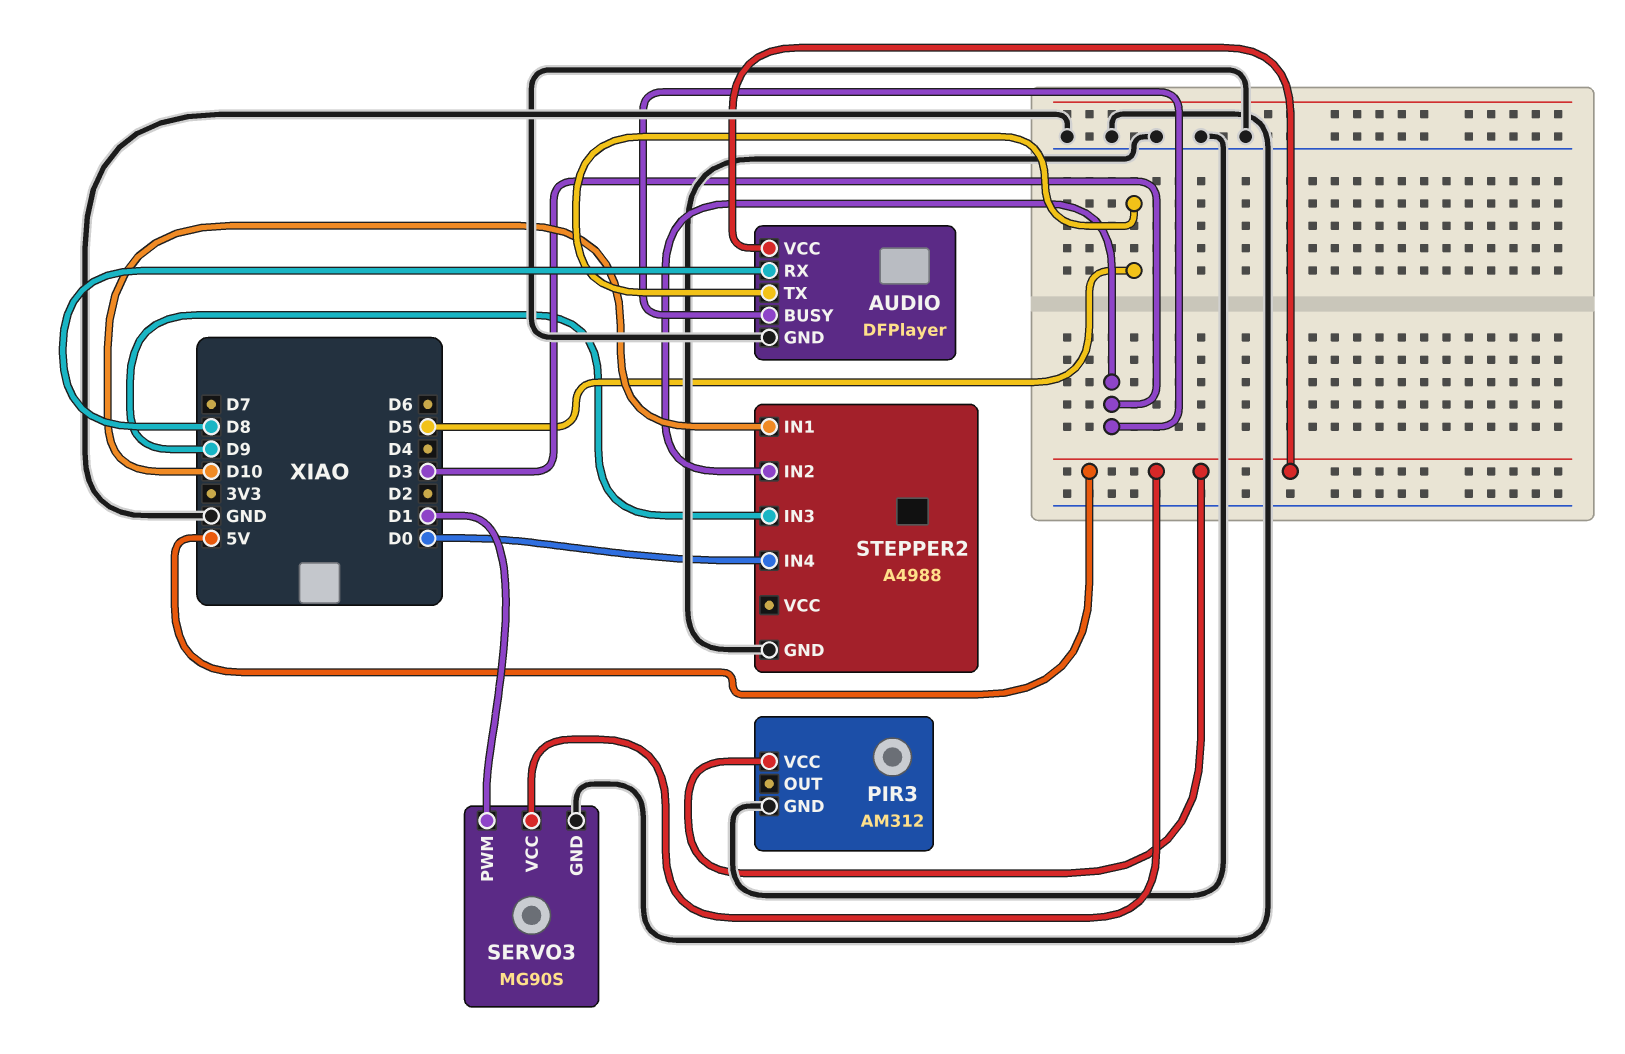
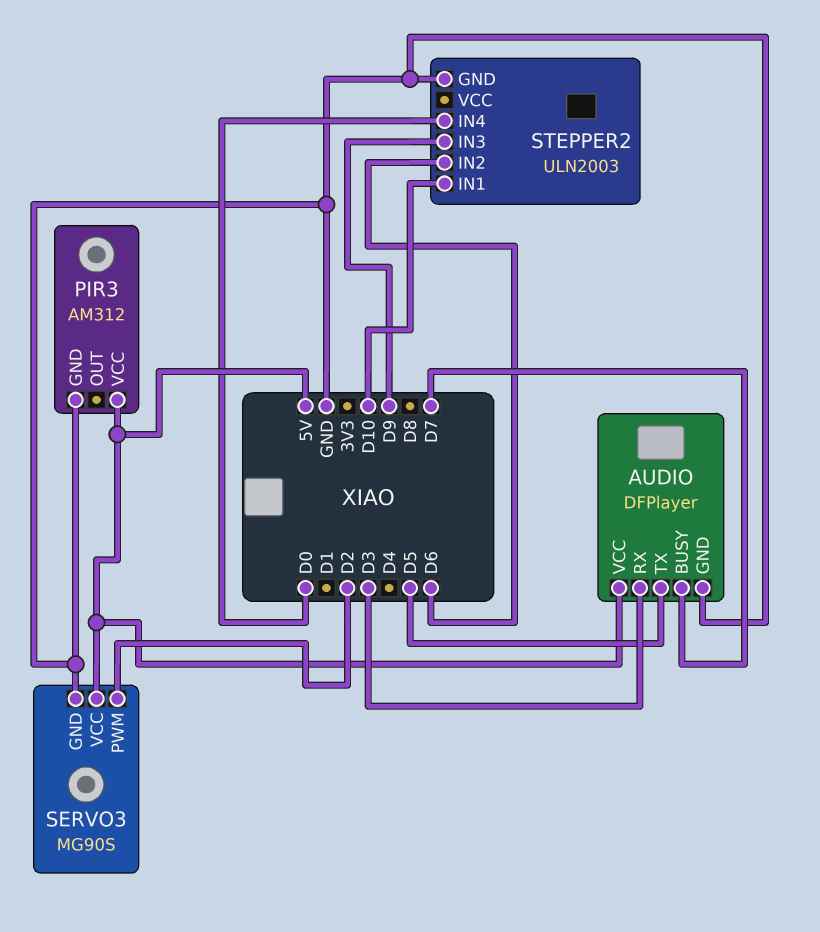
AUDIO pin BUSY: D3 -> D7
AUDIO pin RX: D8 -> D3
SERVO3 pin PWM: D1 -> D2
STEPPER2: A4988 -> ULN2003
STEPPER2 pin IN2: D3 -> D6

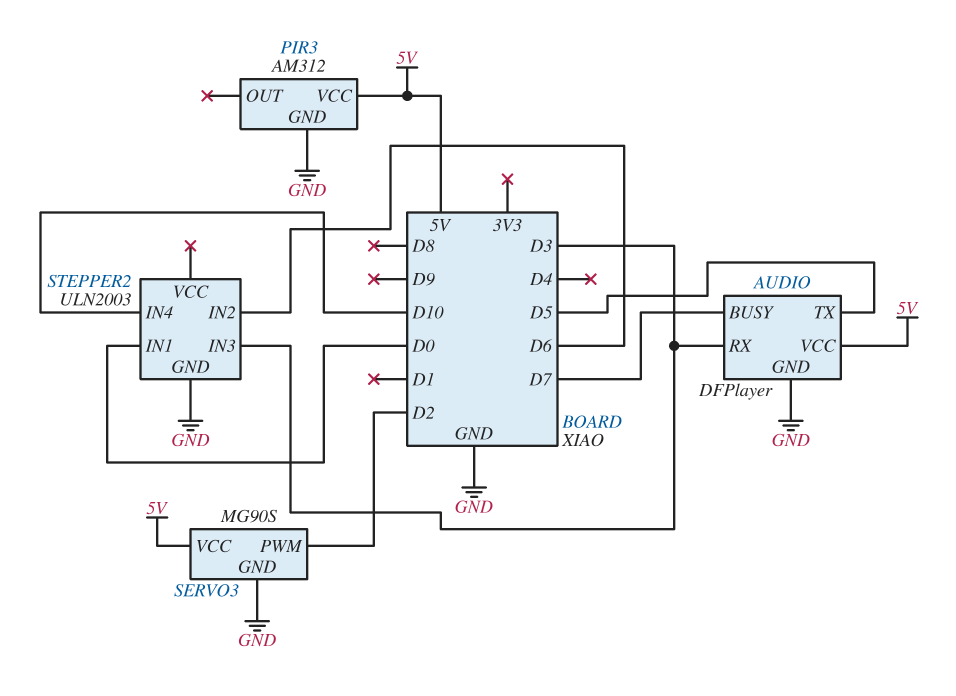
STEPPER2 pin IN1: D10 -> D0
STEPPER2 pin IN3: D9 -> D3
STEPPER2 pin IN4: D0 -> D10

